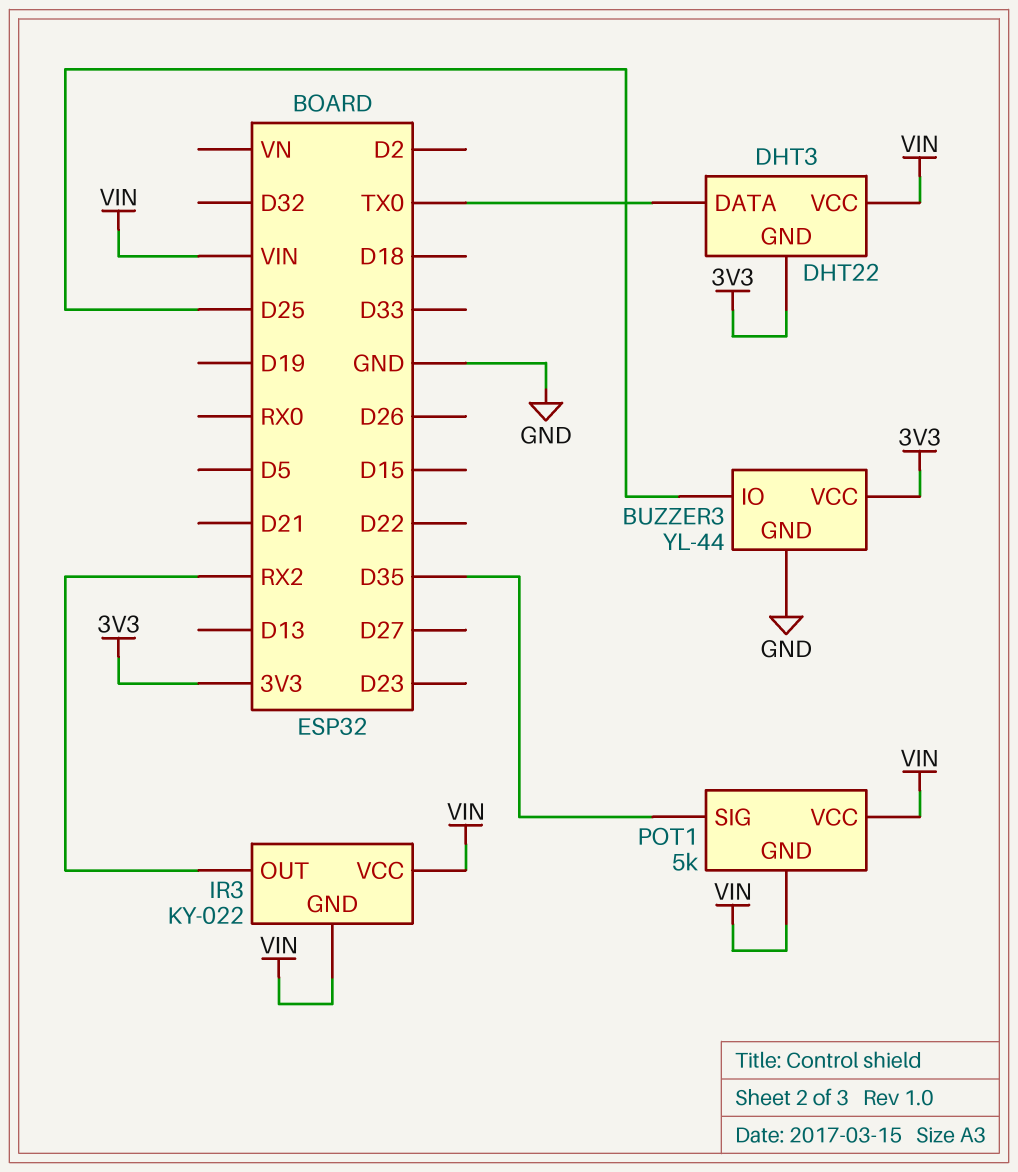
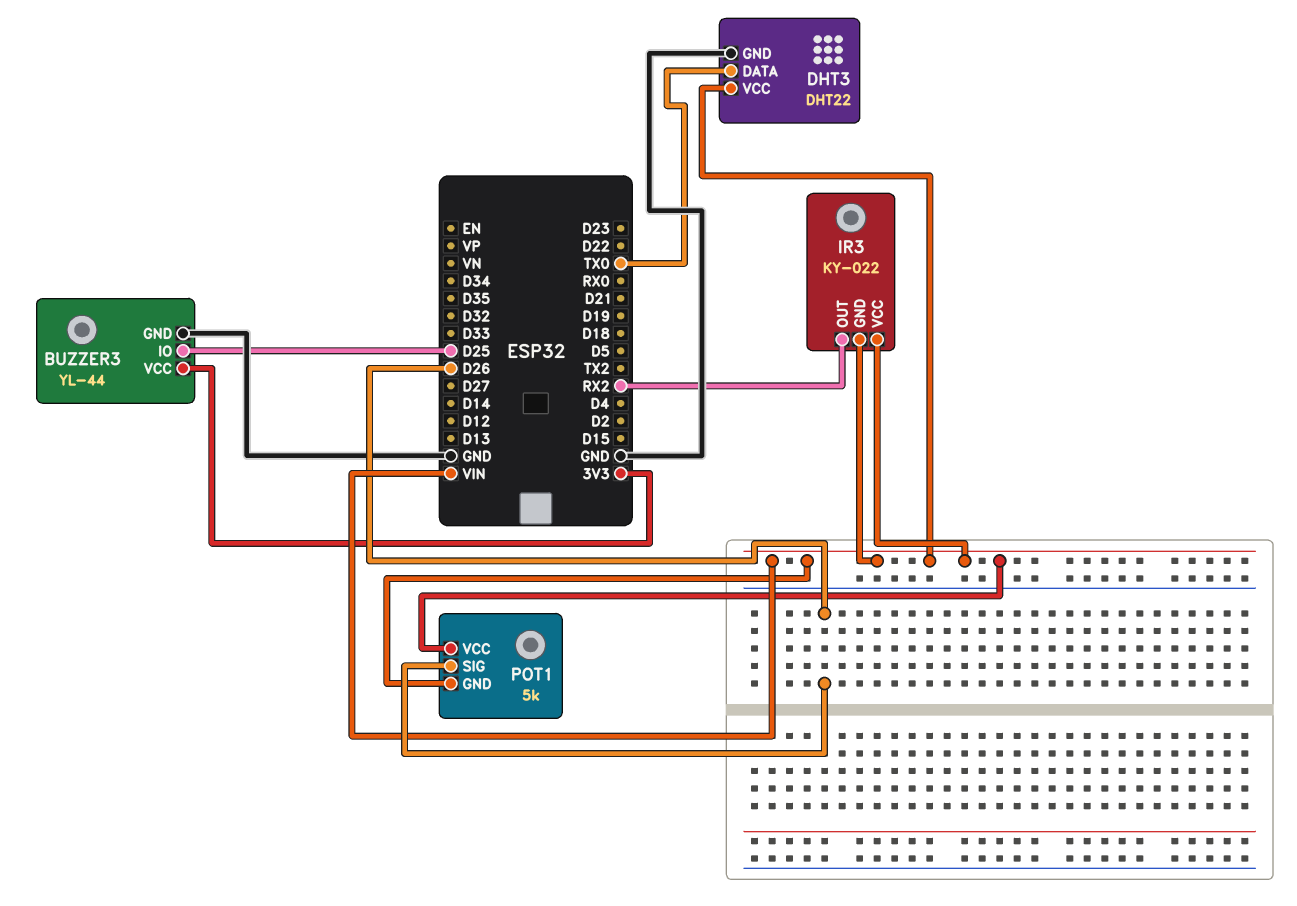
DHT3 pin GND: 3V3 -> GND
POT1 pin SIG: D35 -> D26

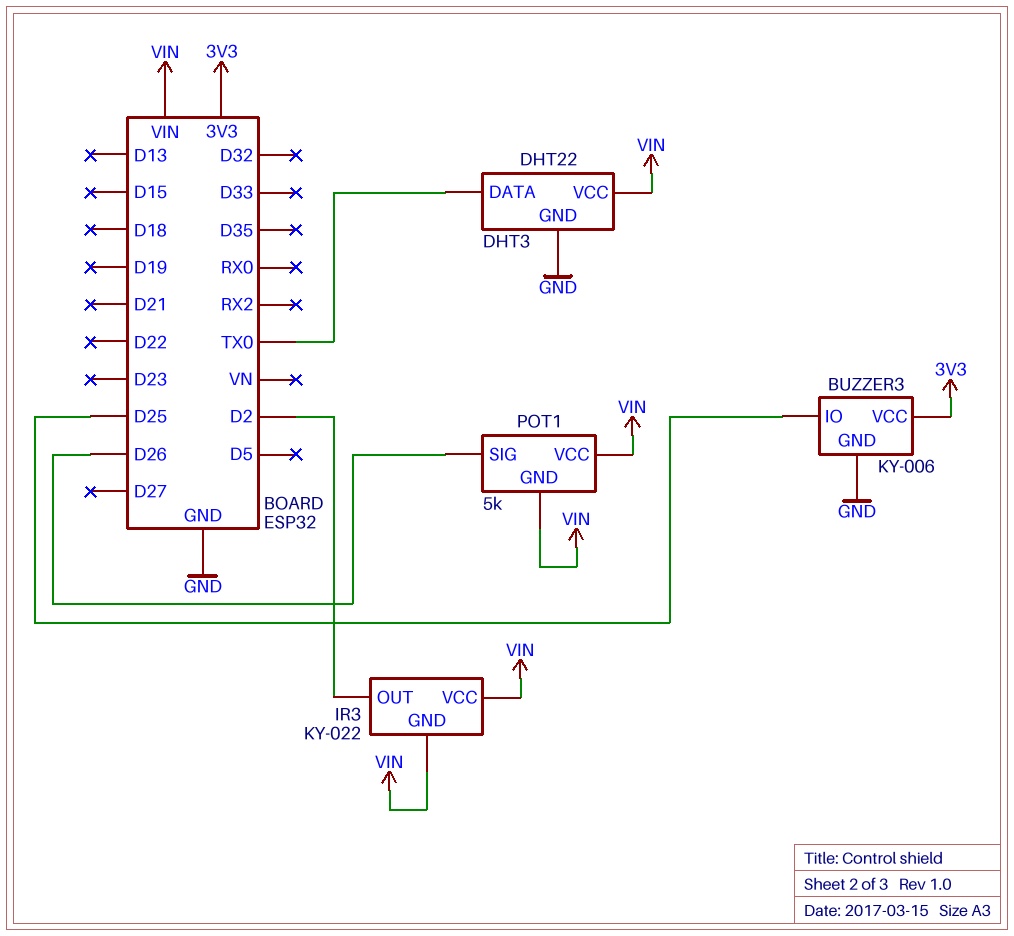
BUZZER3: YL-44 -> KY-006
IR3 pin OUT: RX2 -> D2

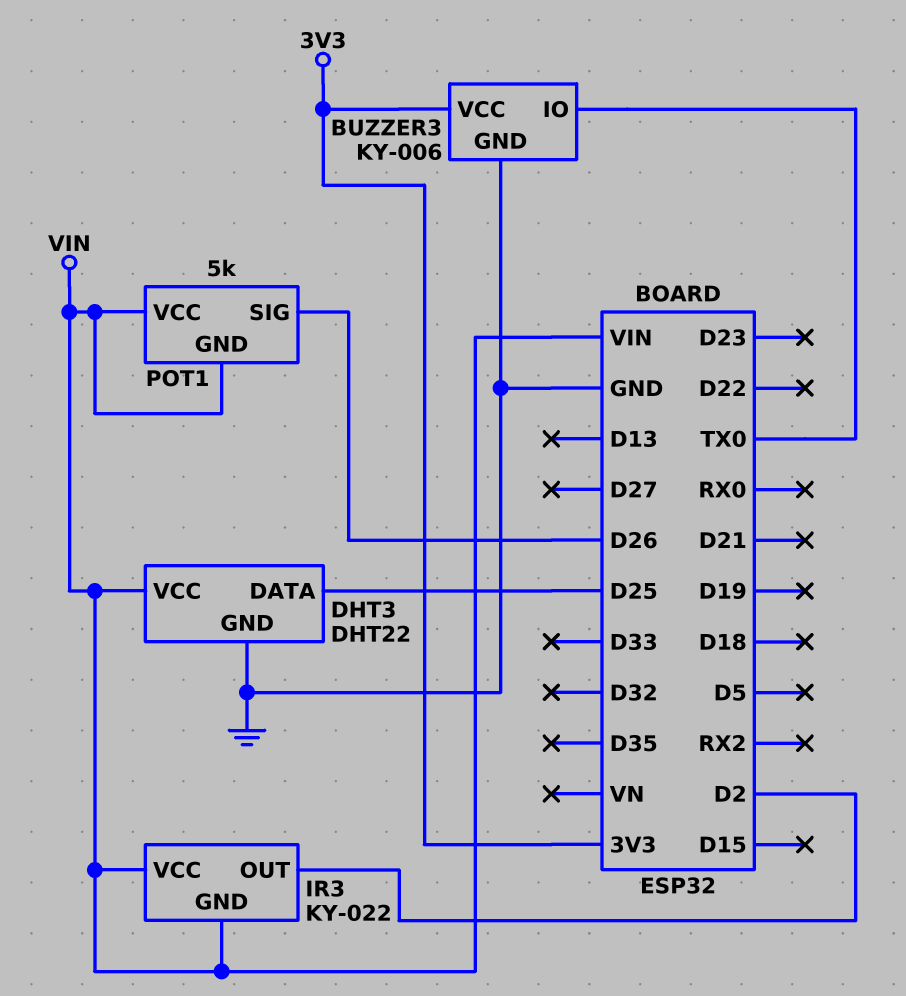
BUZZER3 pin IO: D25 -> TX0
DHT3 pin DATA: TX0 -> D25

